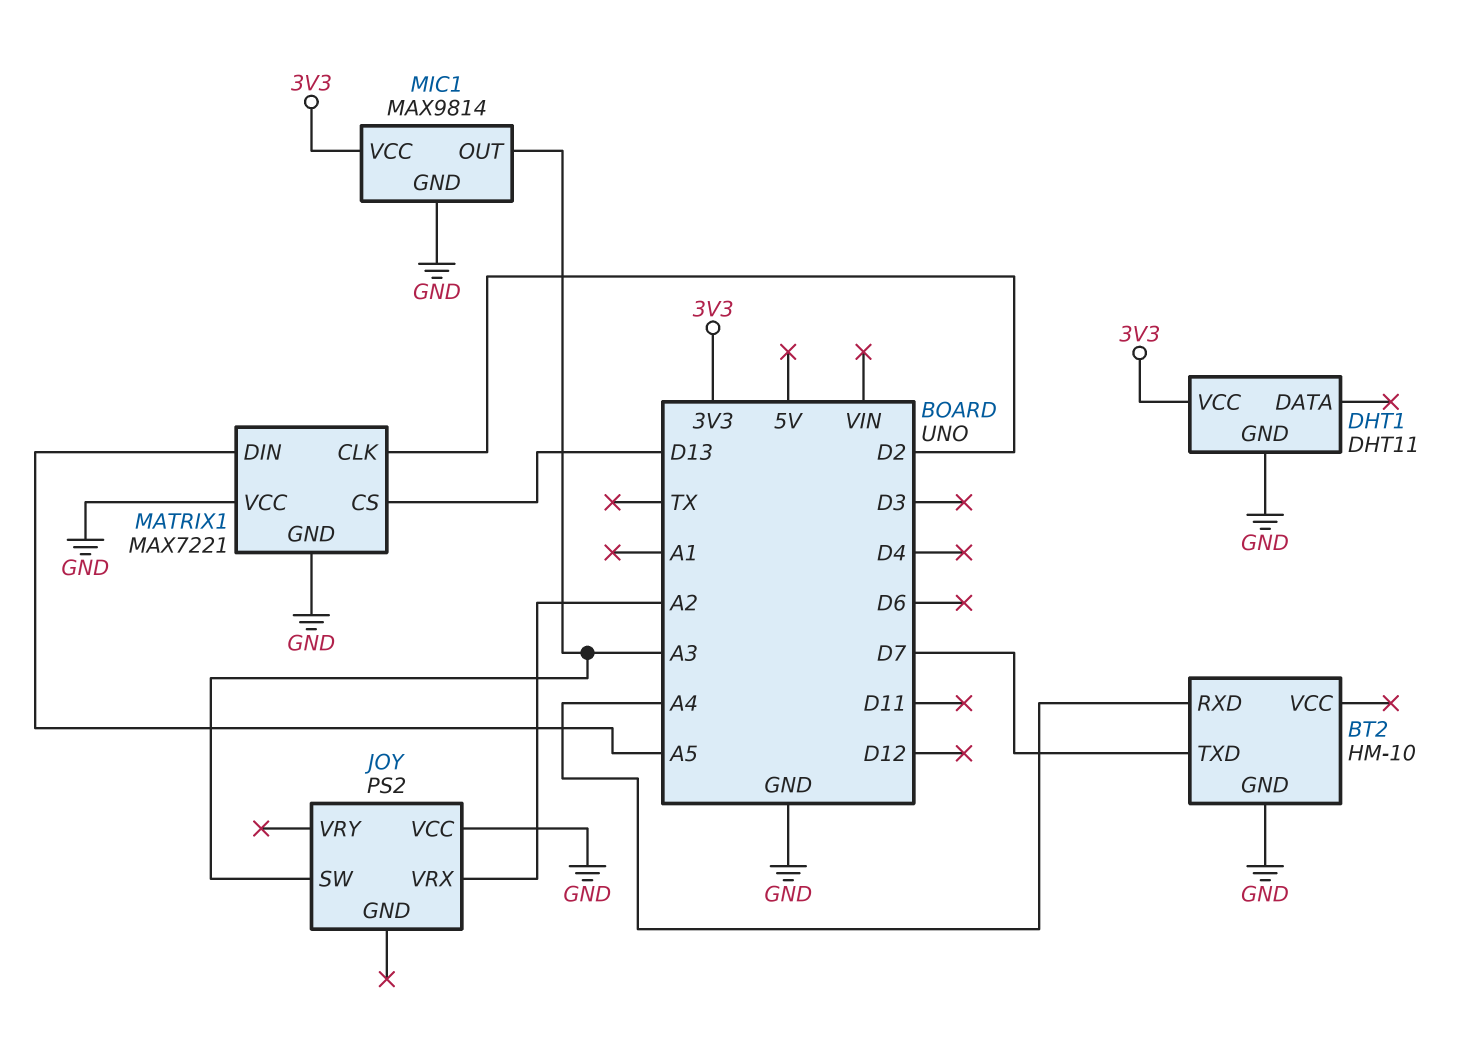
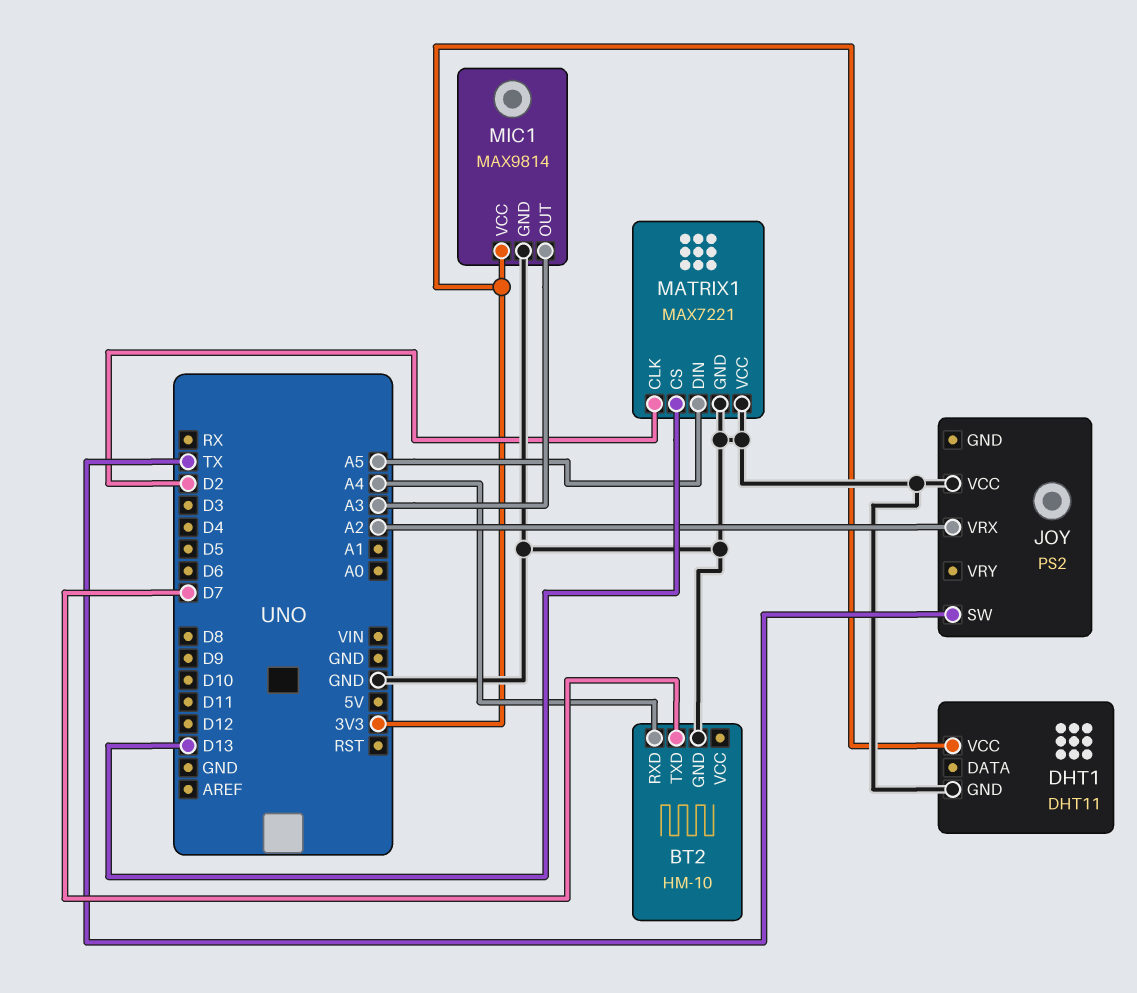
JOY pin SW: A3 -> TX

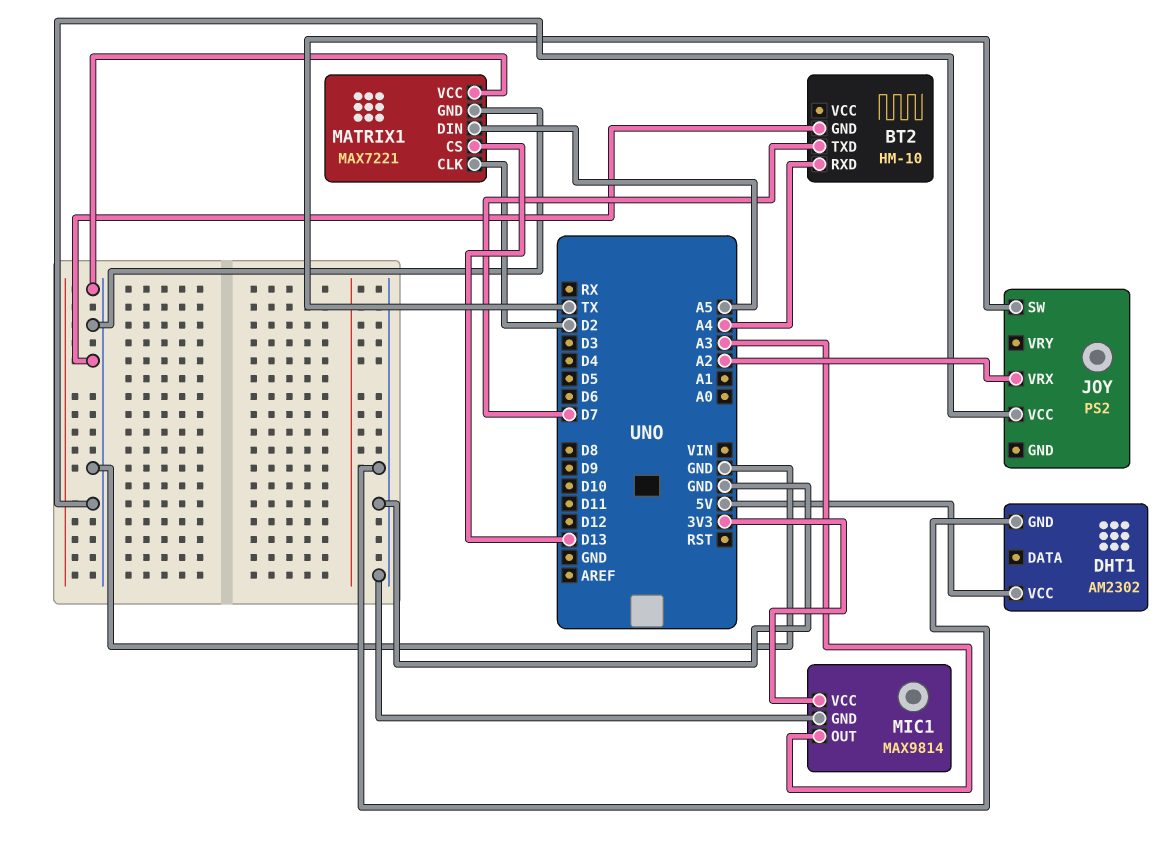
DHT1: DHT11 -> AM2302
DHT1 pin VCC: 3V3 -> 5V

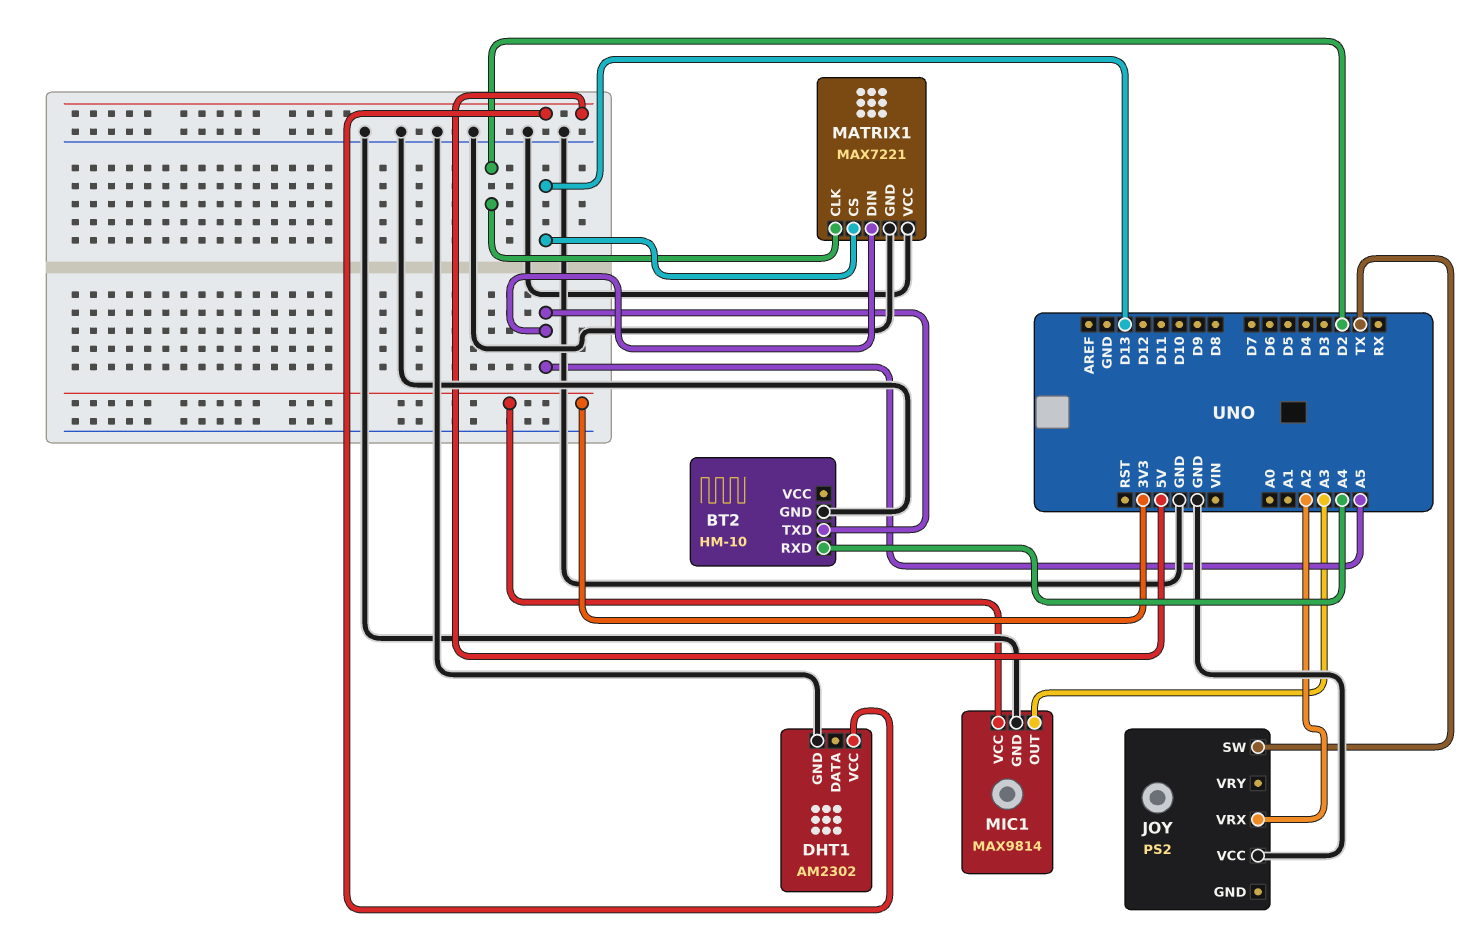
BT2 pin TXD: D7 -> A5

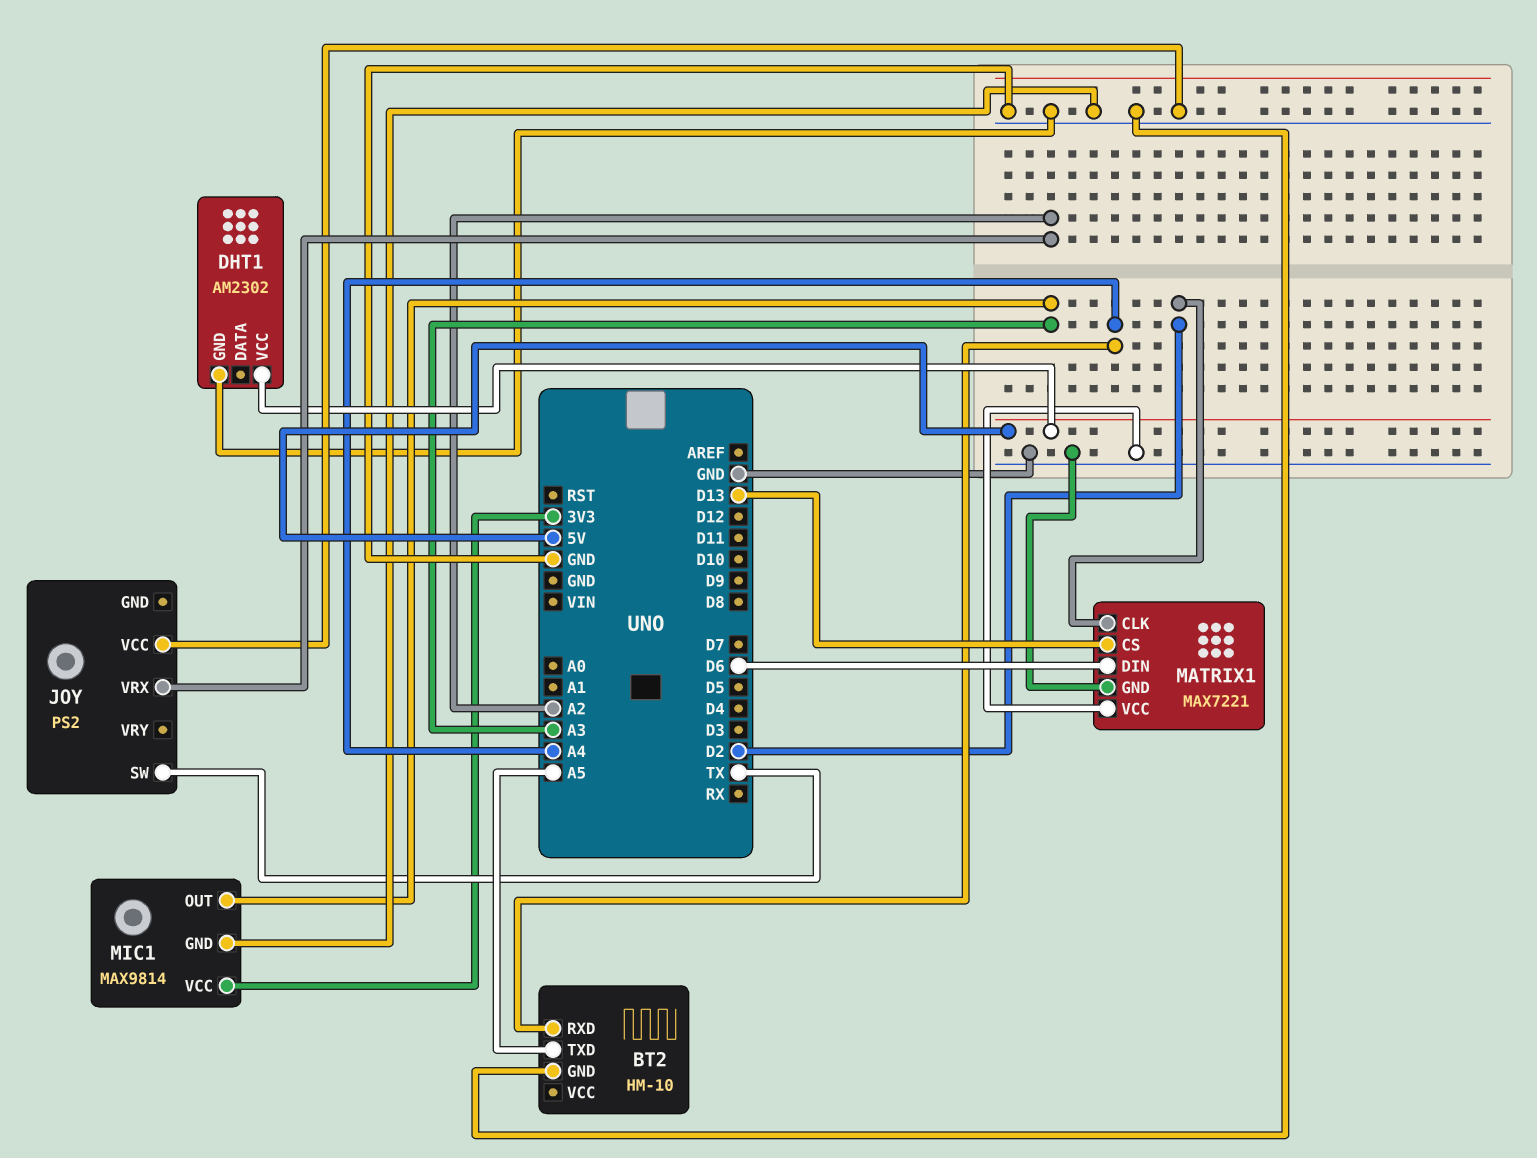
MATRIX1 pin DIN: A5 -> D6

